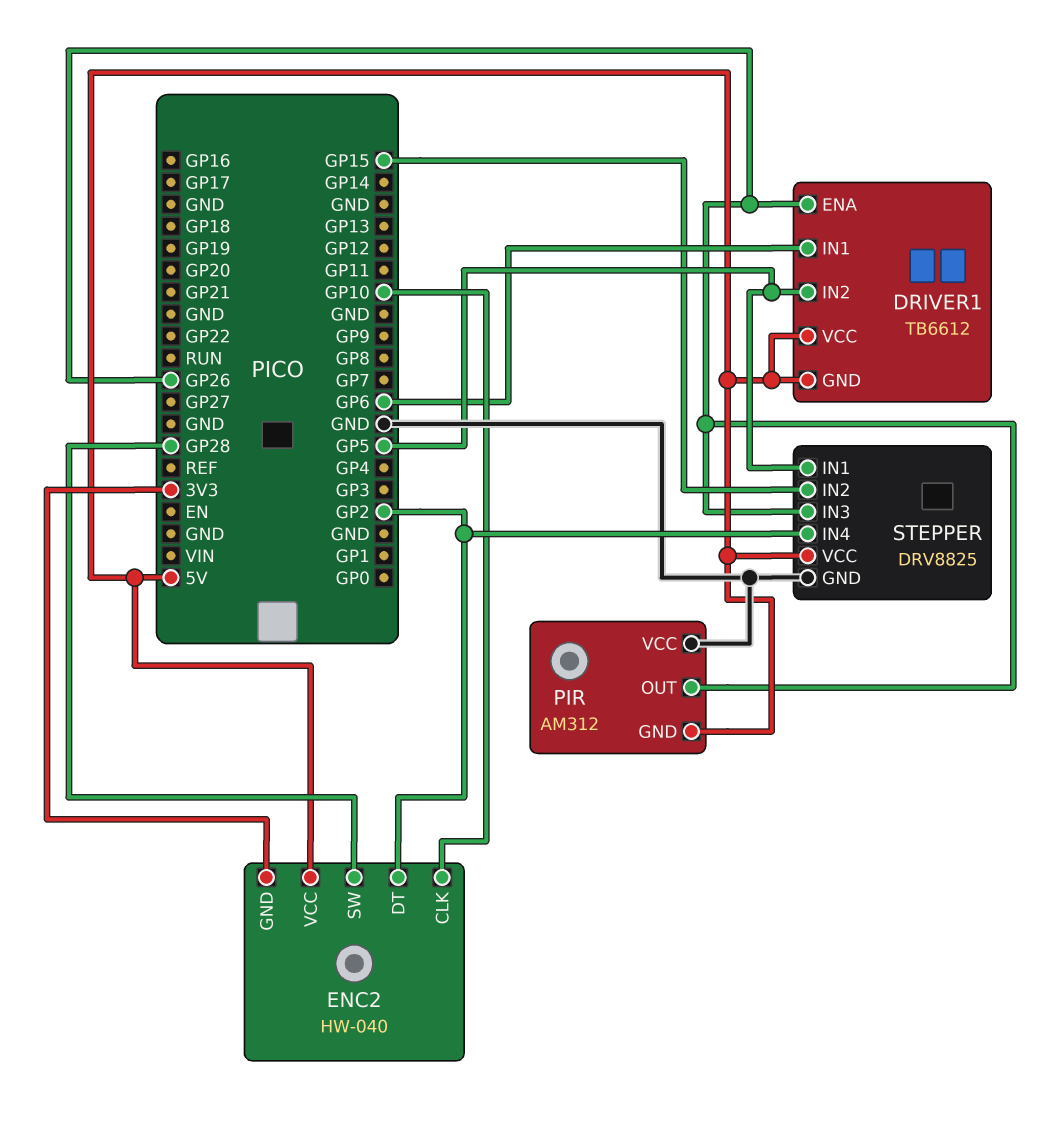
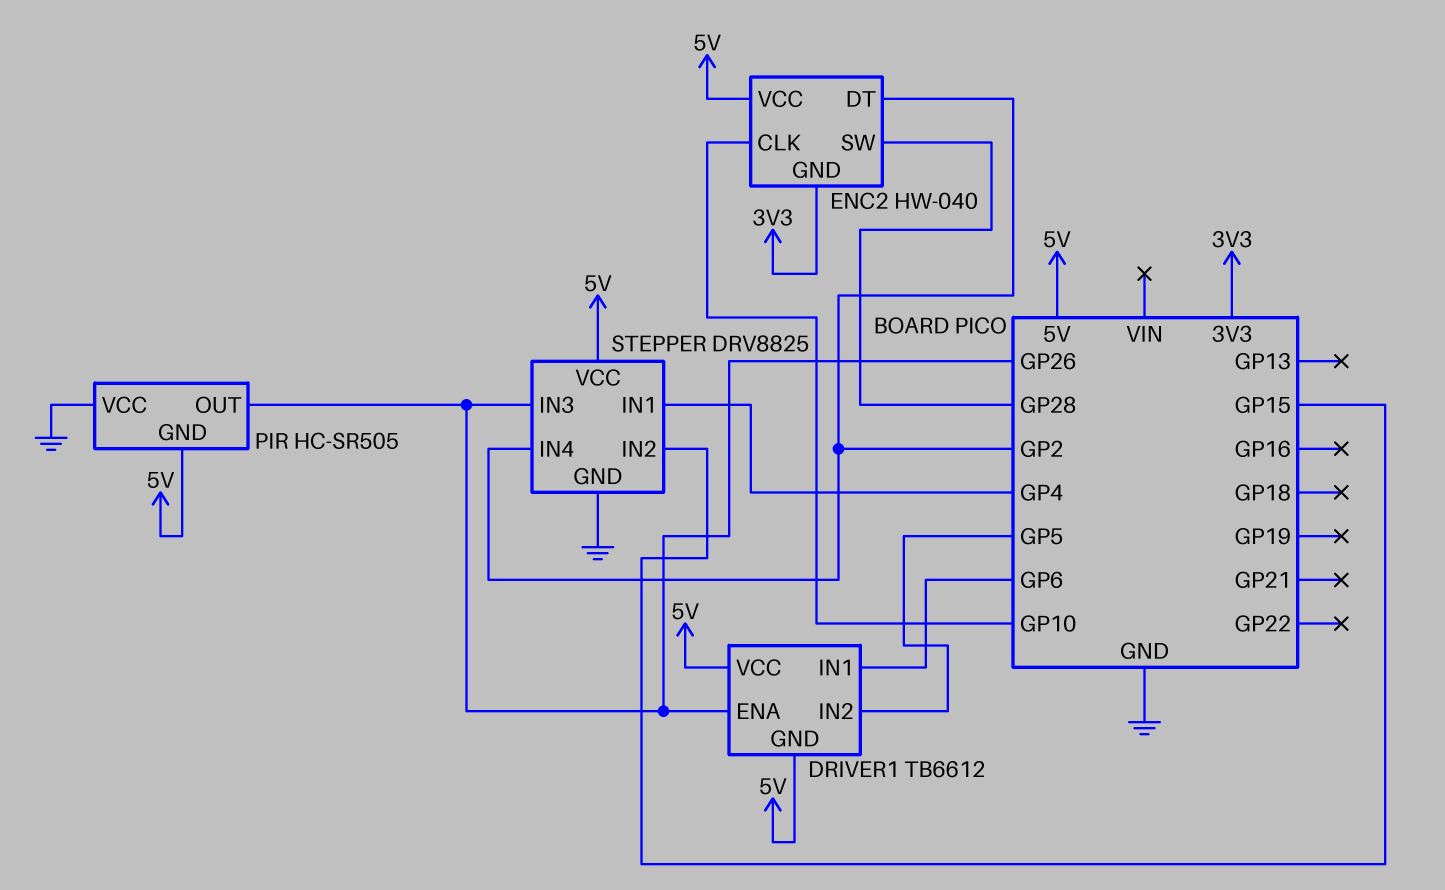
PIR: AM312 -> HC-SR505
STEPPER pin IN1: GP5 -> GP4

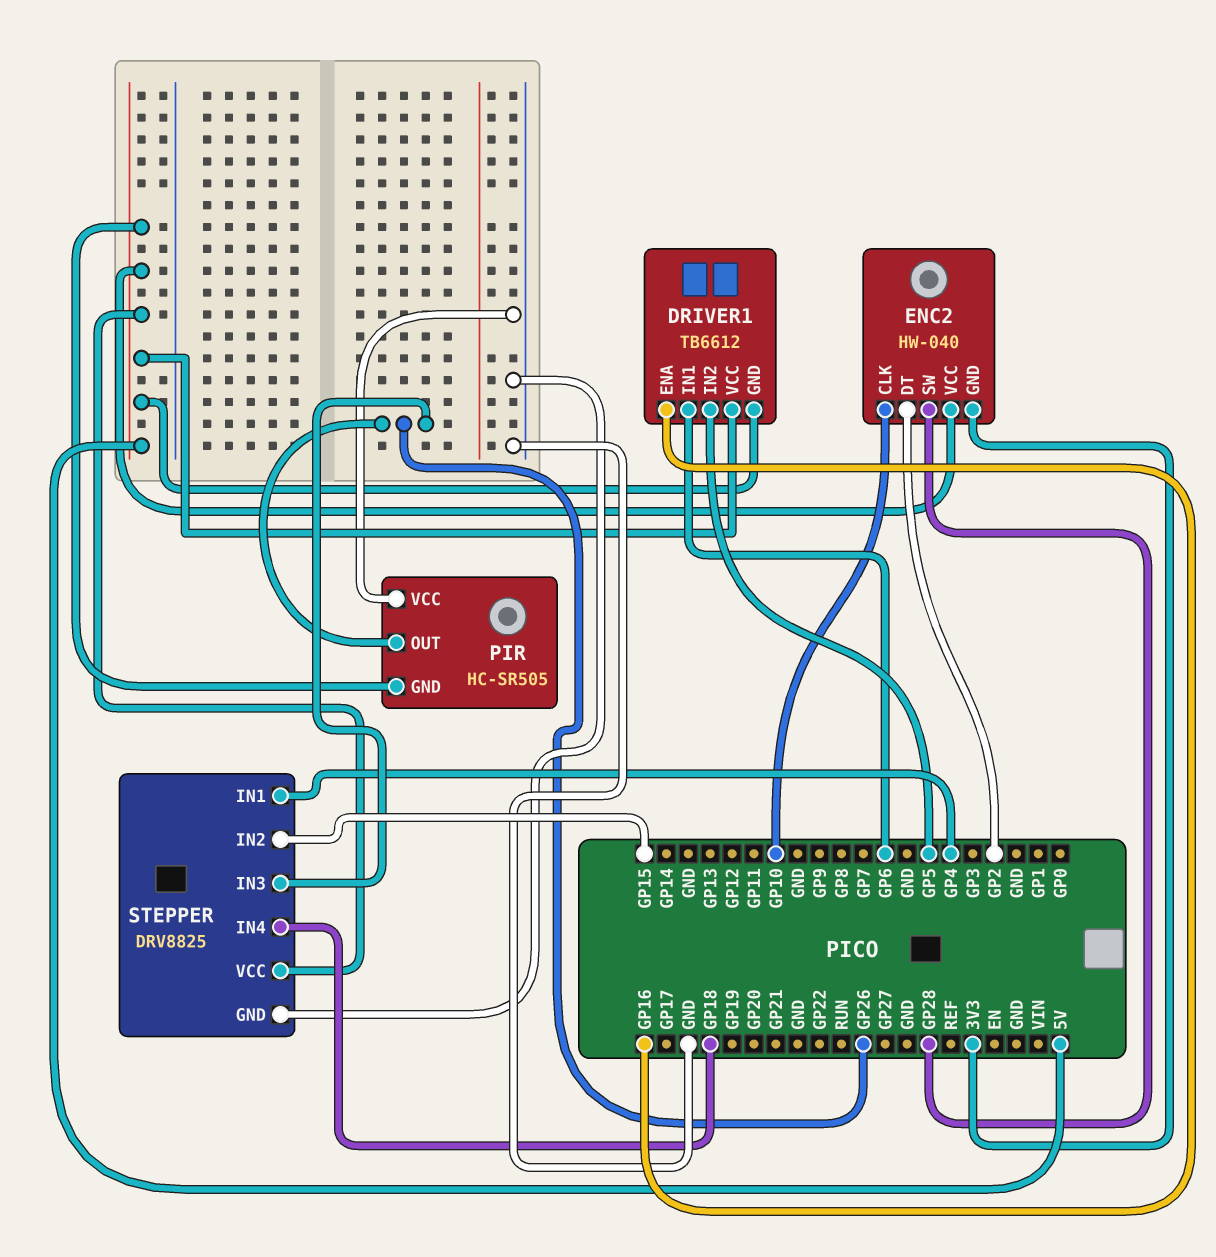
DRIVER1 pin ENA: GP26 -> GP16
STEPPER pin IN4: GP2 -> GP18

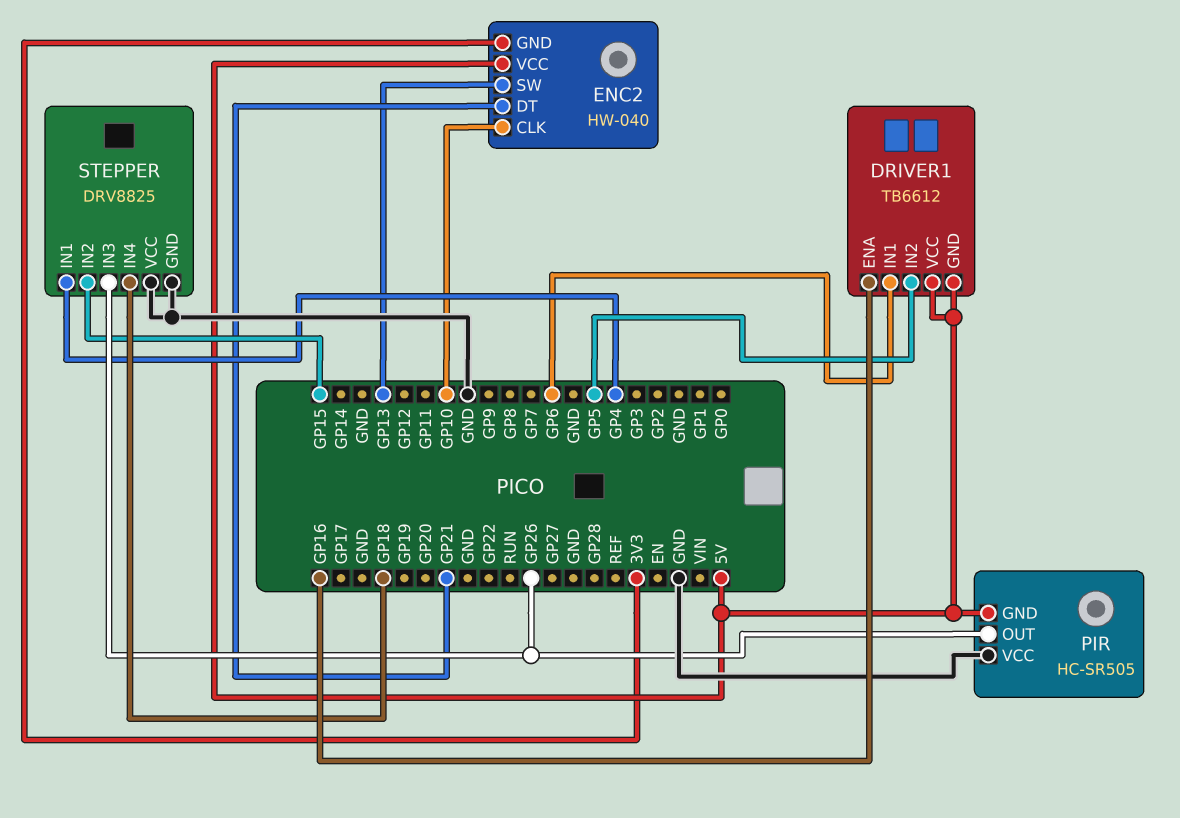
ENC2 pin DT: GP2 -> GP21
ENC2 pin SW: GP28 -> GP13
STEPPER pin VCC: 5V -> GND

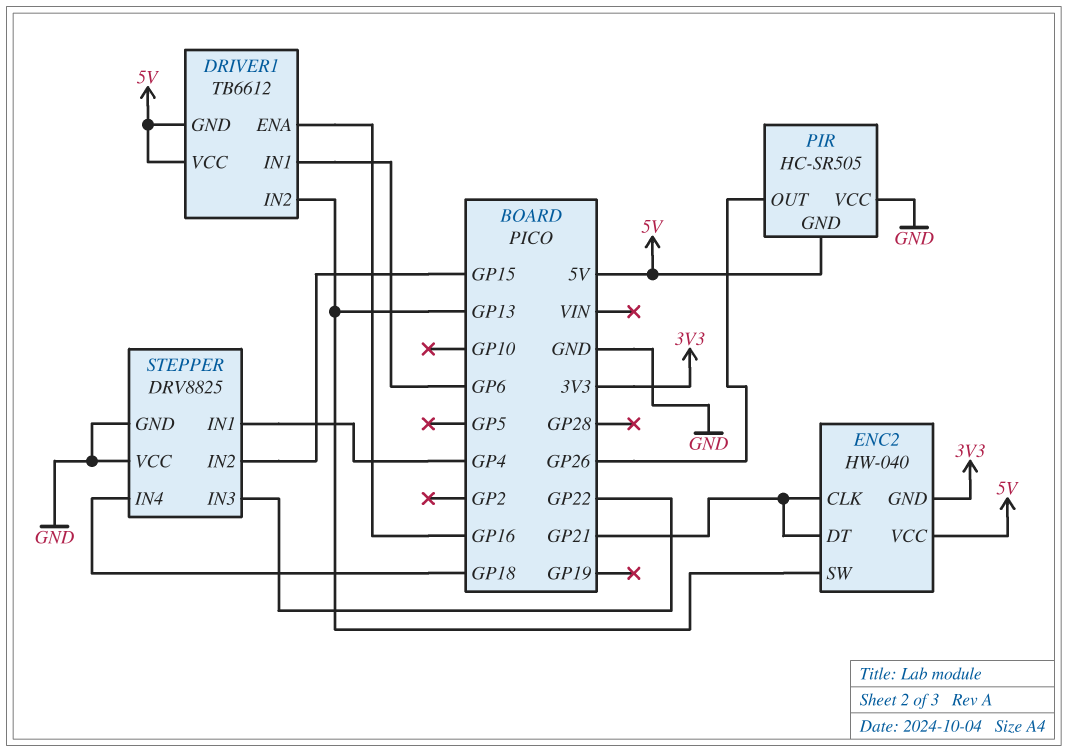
DRIVER1 pin IN2: GP5 -> GP13
ENC2 pin CLK: GP10 -> GP21
STEPPER pin IN3: GP26 -> GP22

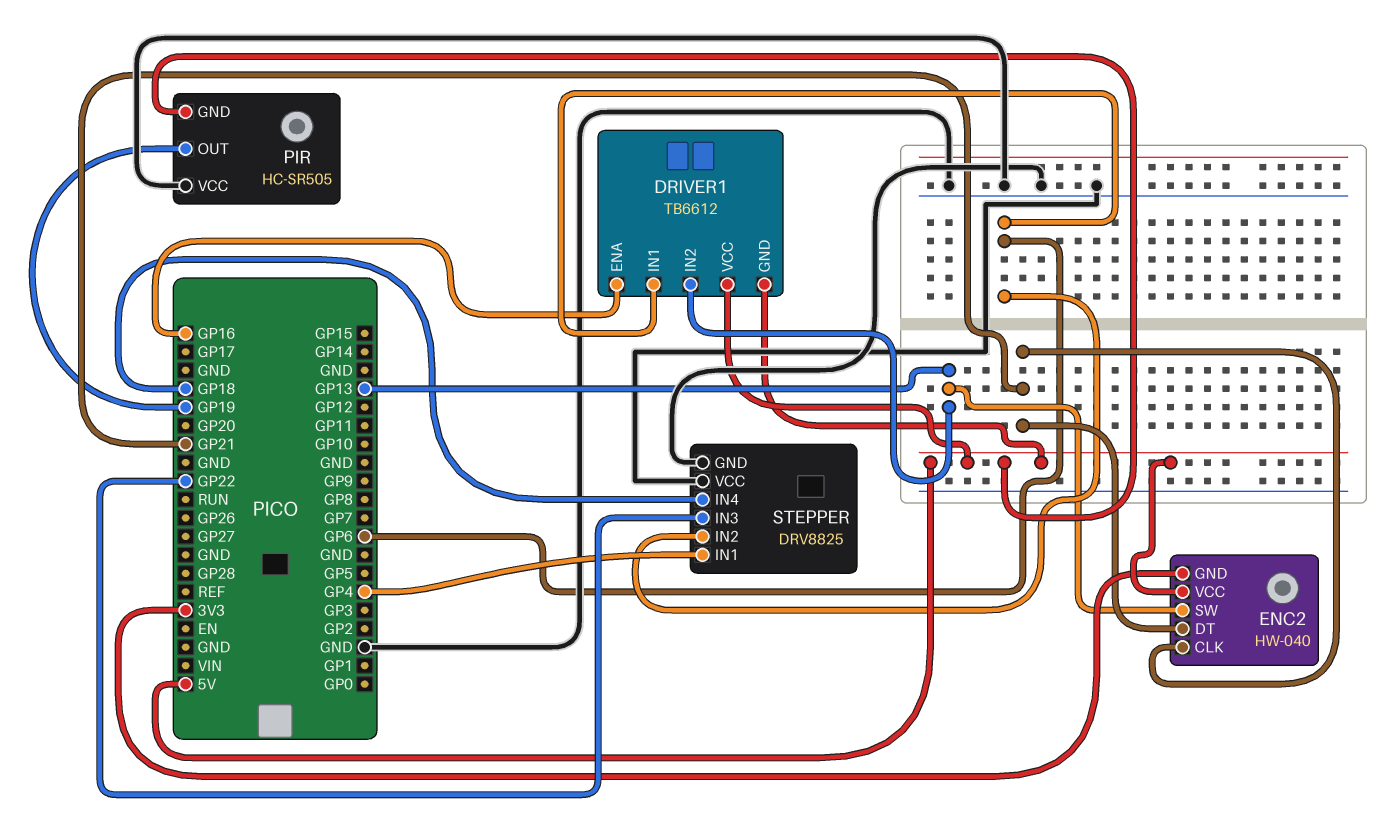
PIR pin OUT: GP26 -> GP19
STEPPER pin IN2: GP15 -> GP6

